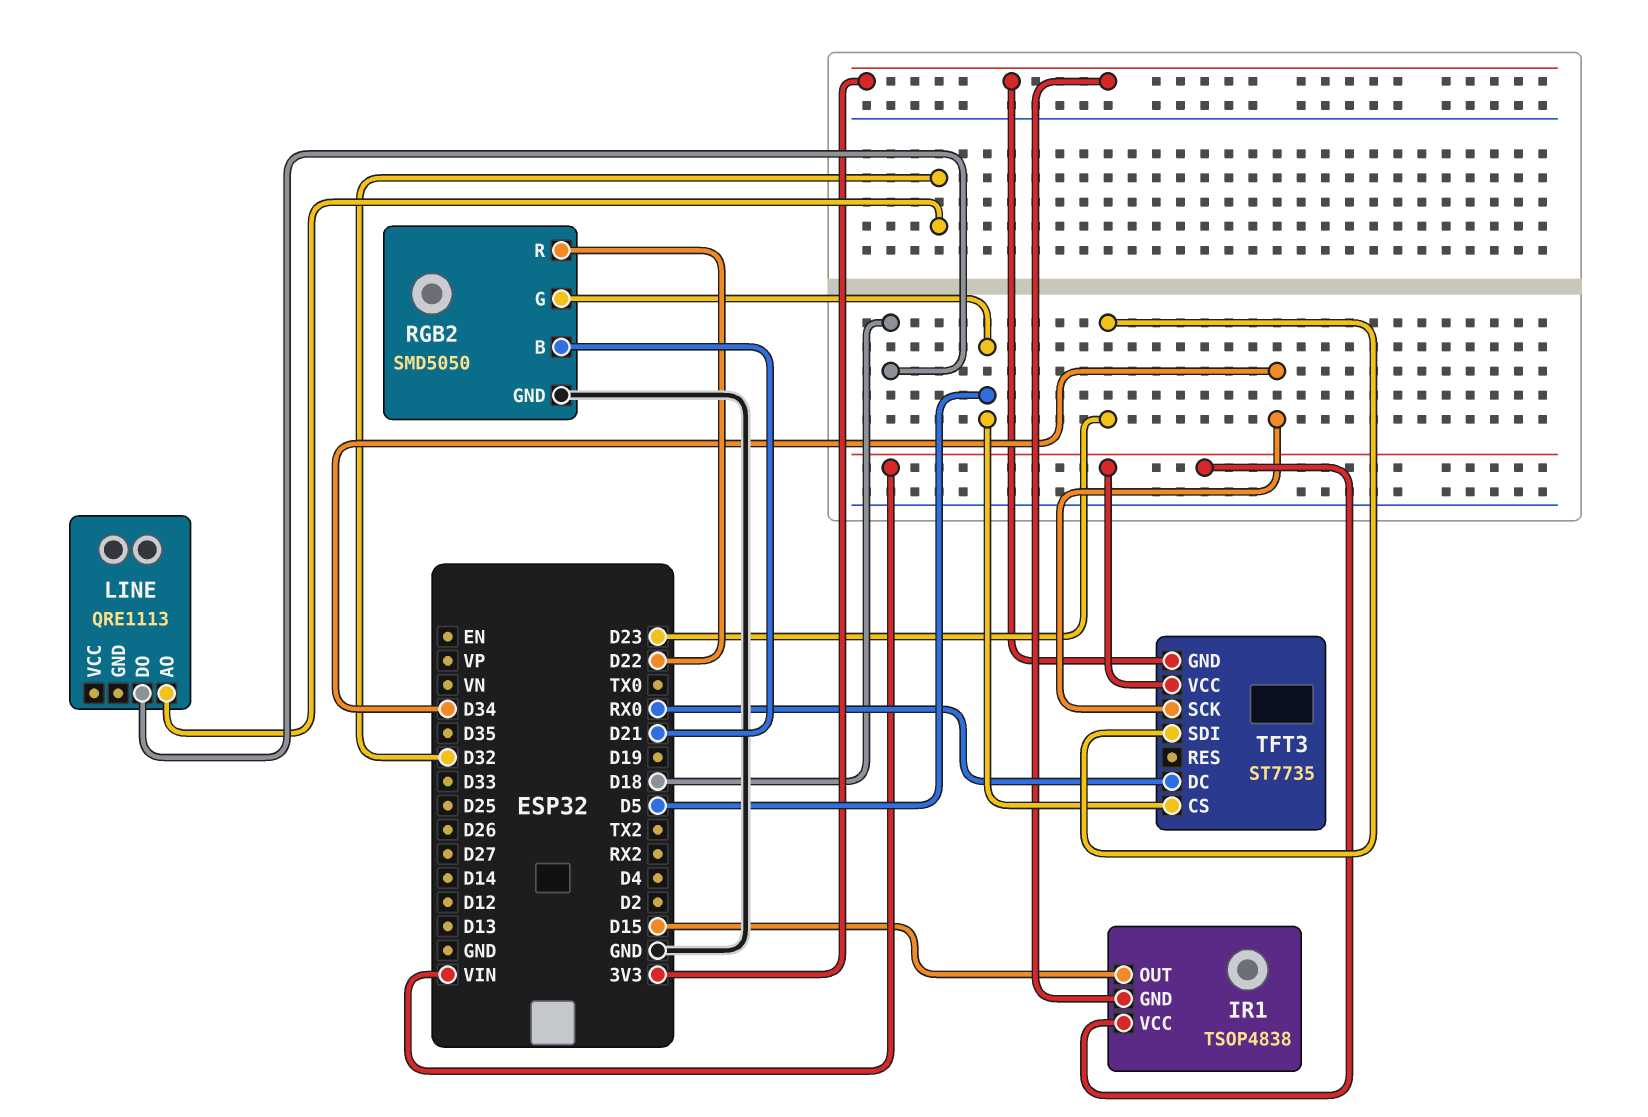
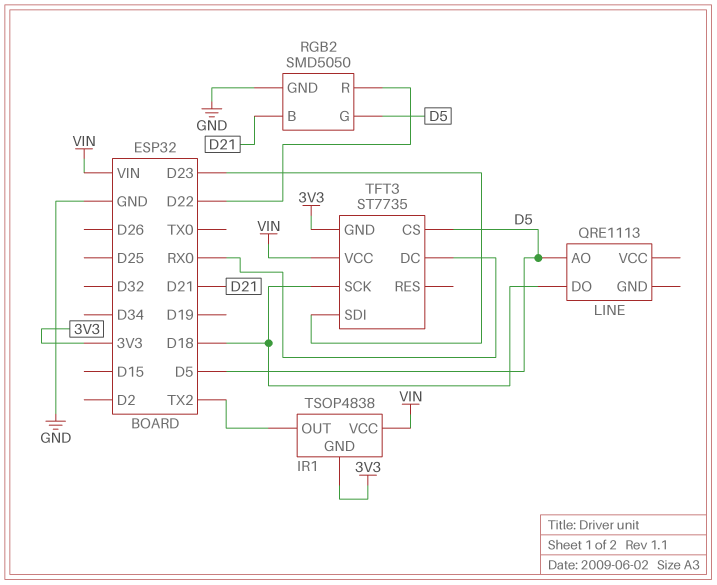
IR1 pin OUT: D15 -> TX2
LINE pin AO: D32 -> D5
TFT3 pin SCK: D34 -> D18

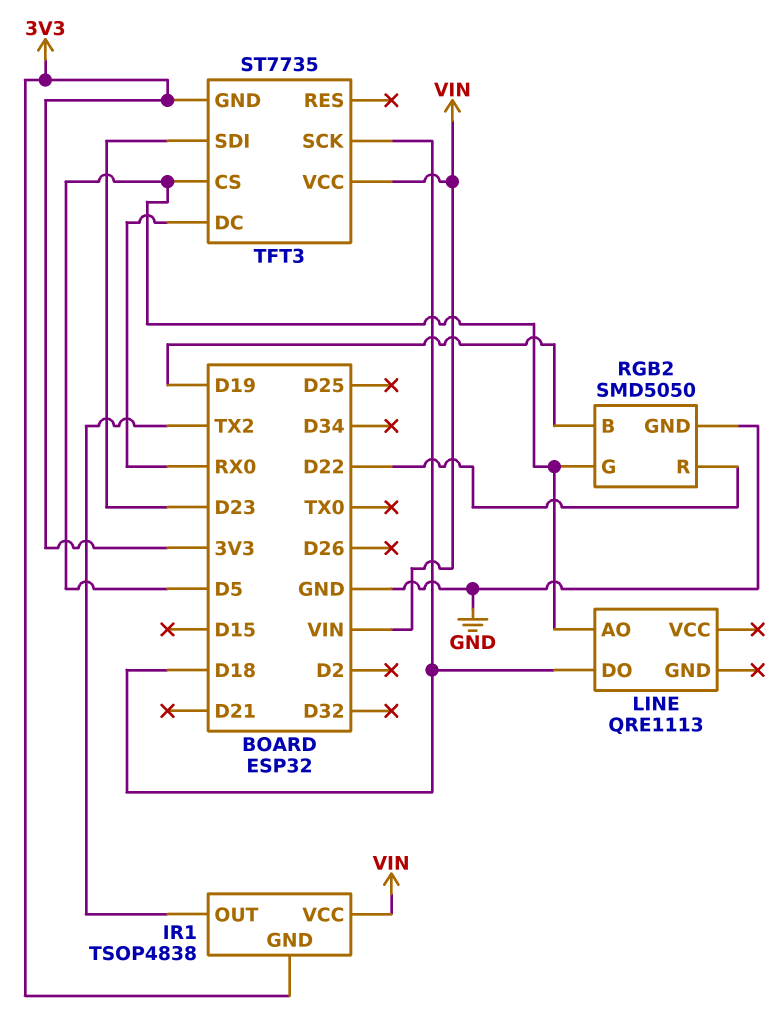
RGB2 pin B: D21 -> D19

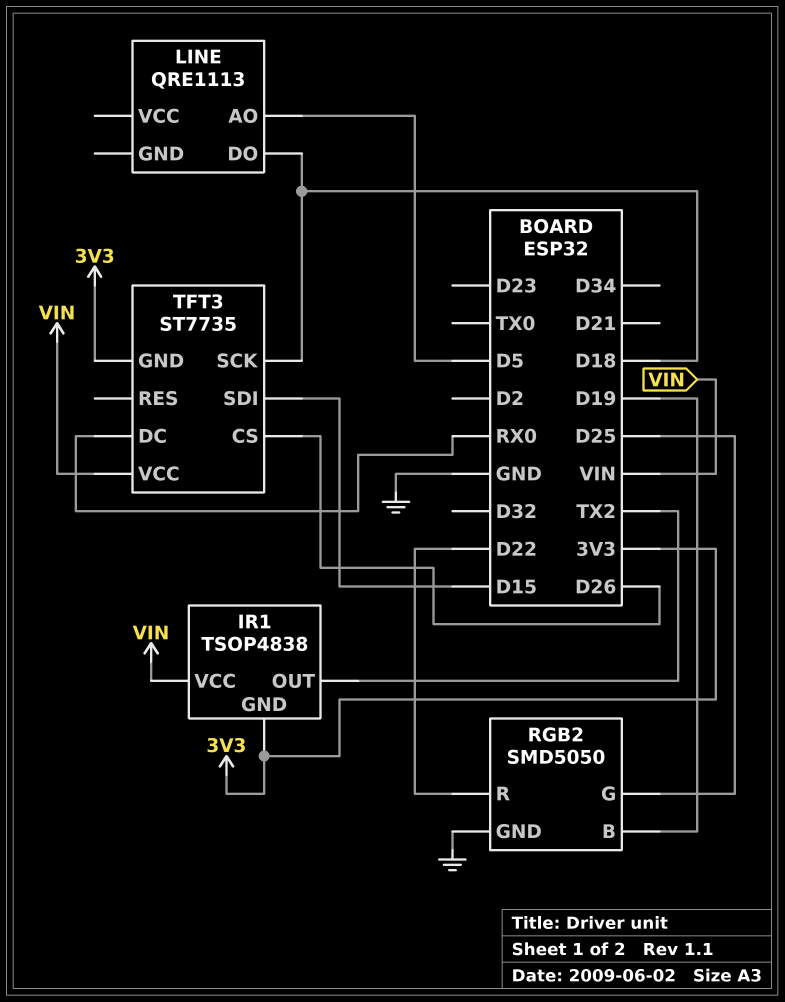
RGB2 pin G: D5 -> D25
TFT3 pin CS: D5 -> D26
TFT3 pin SDI: D23 -> D15

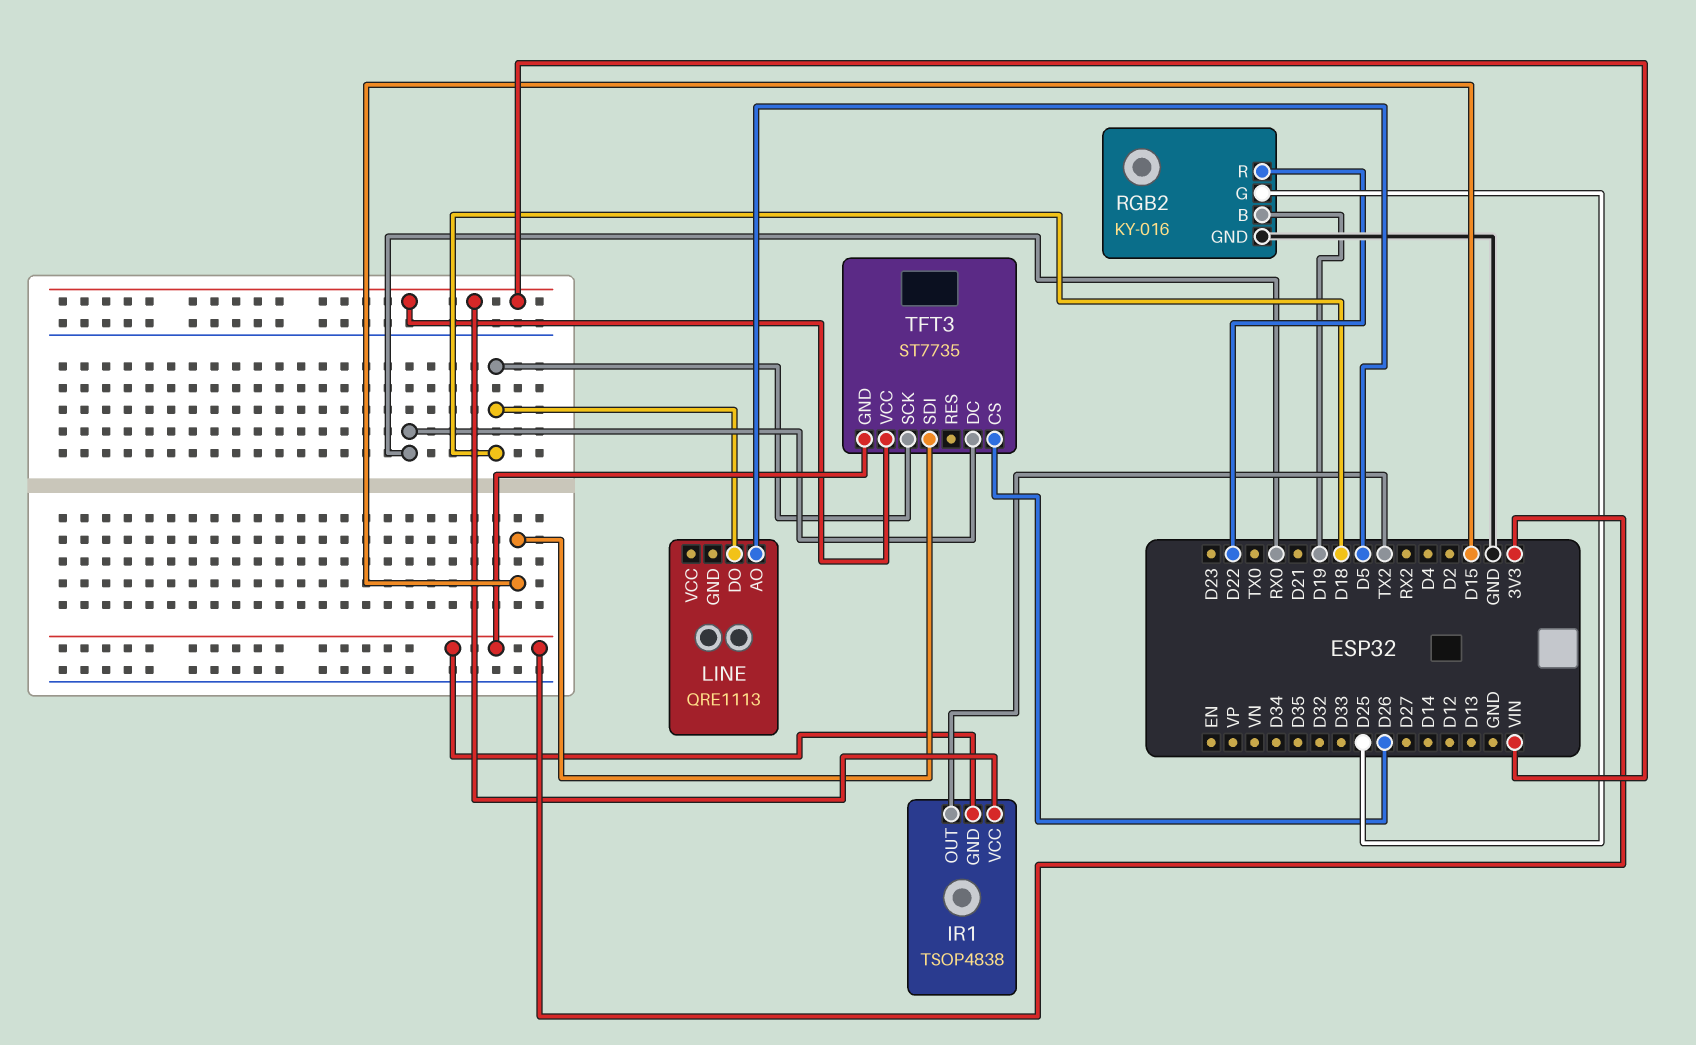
RGB2: SMD5050 -> KY-016

